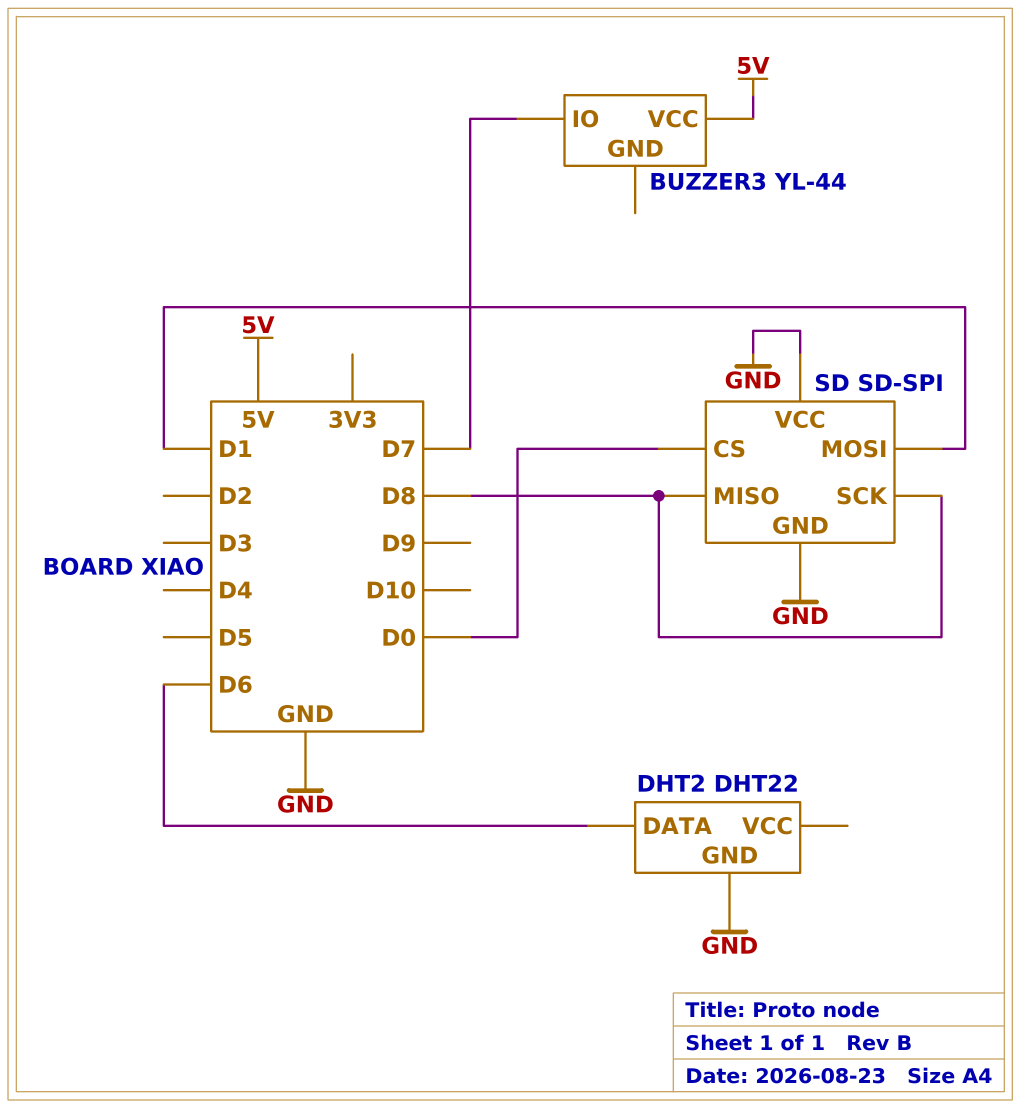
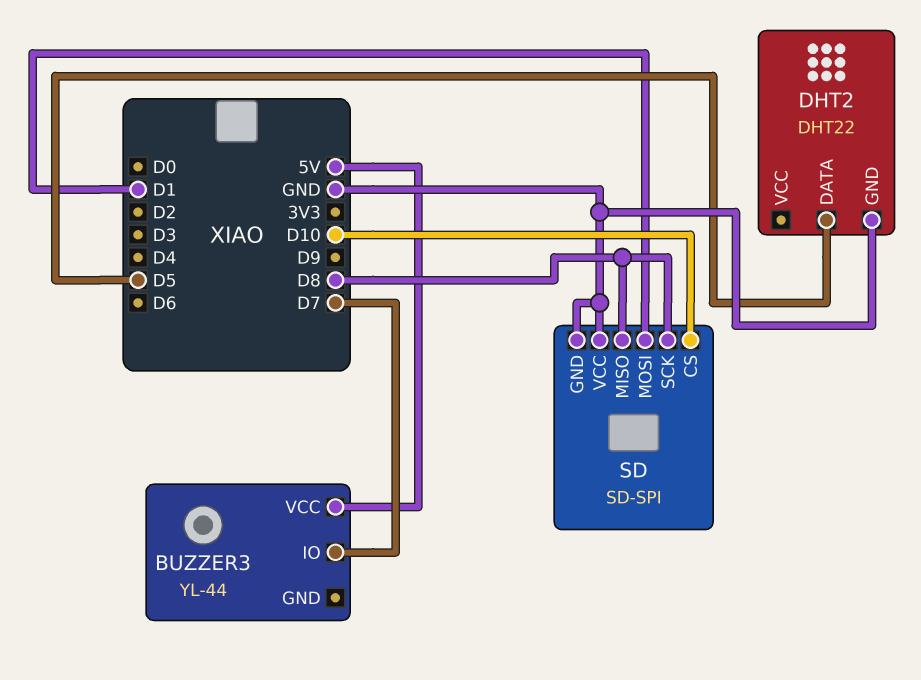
DHT2 pin DATA: D6 -> D5
SD pin CS: D0 -> D10

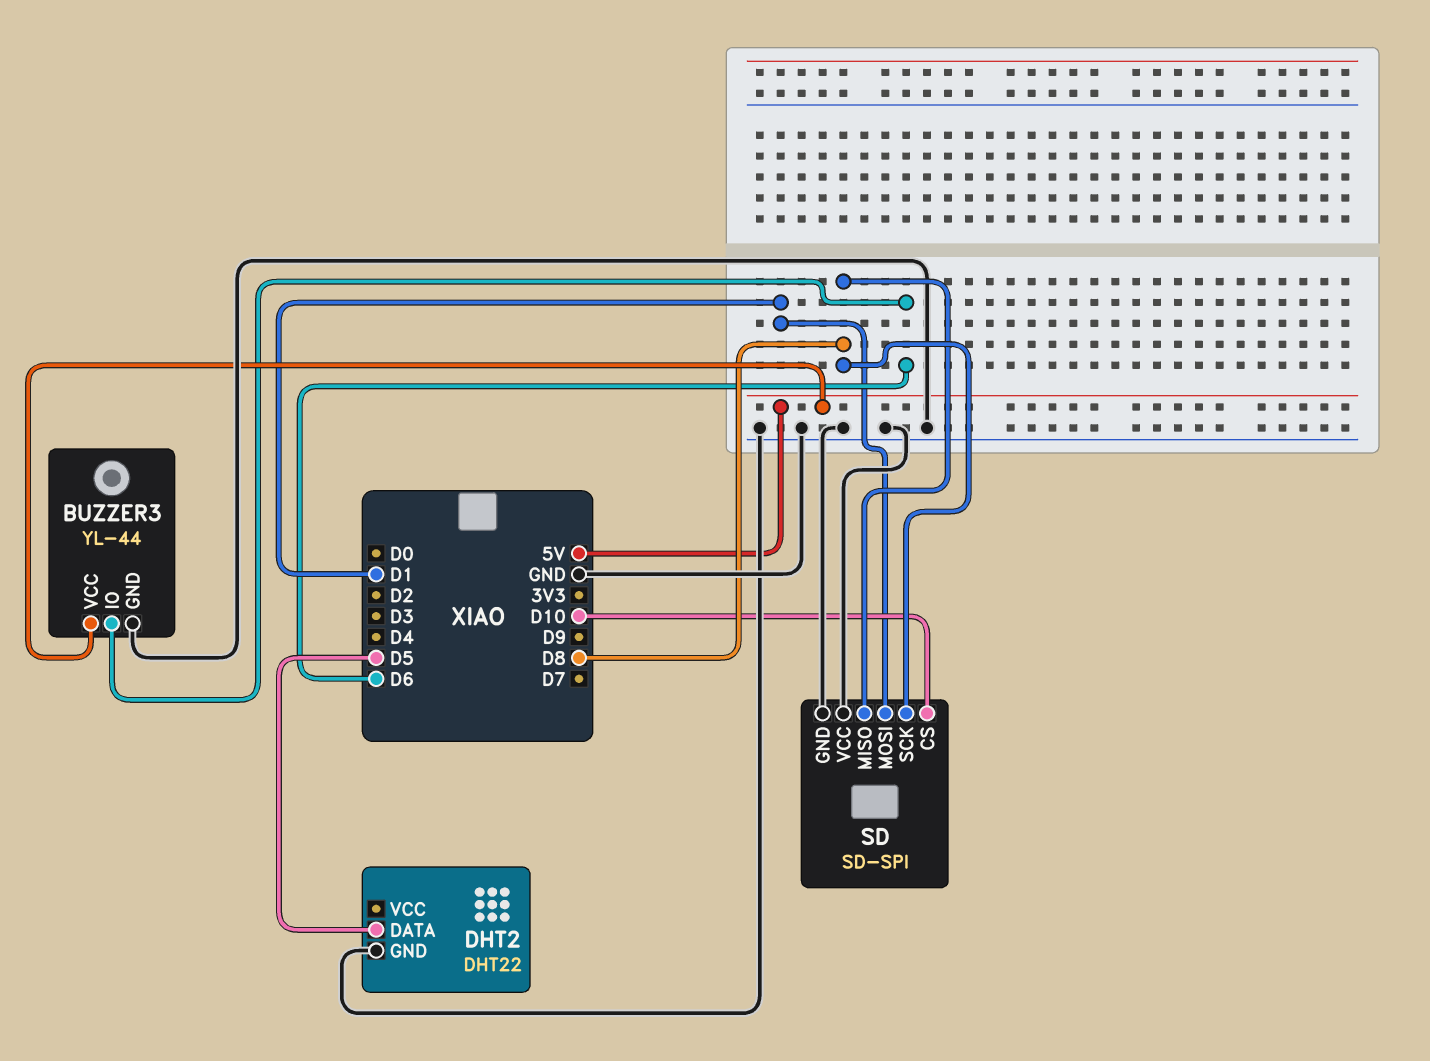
BUZZER3 pin GND: none -> GND
BUZZER3 pin IO: D7 -> D6

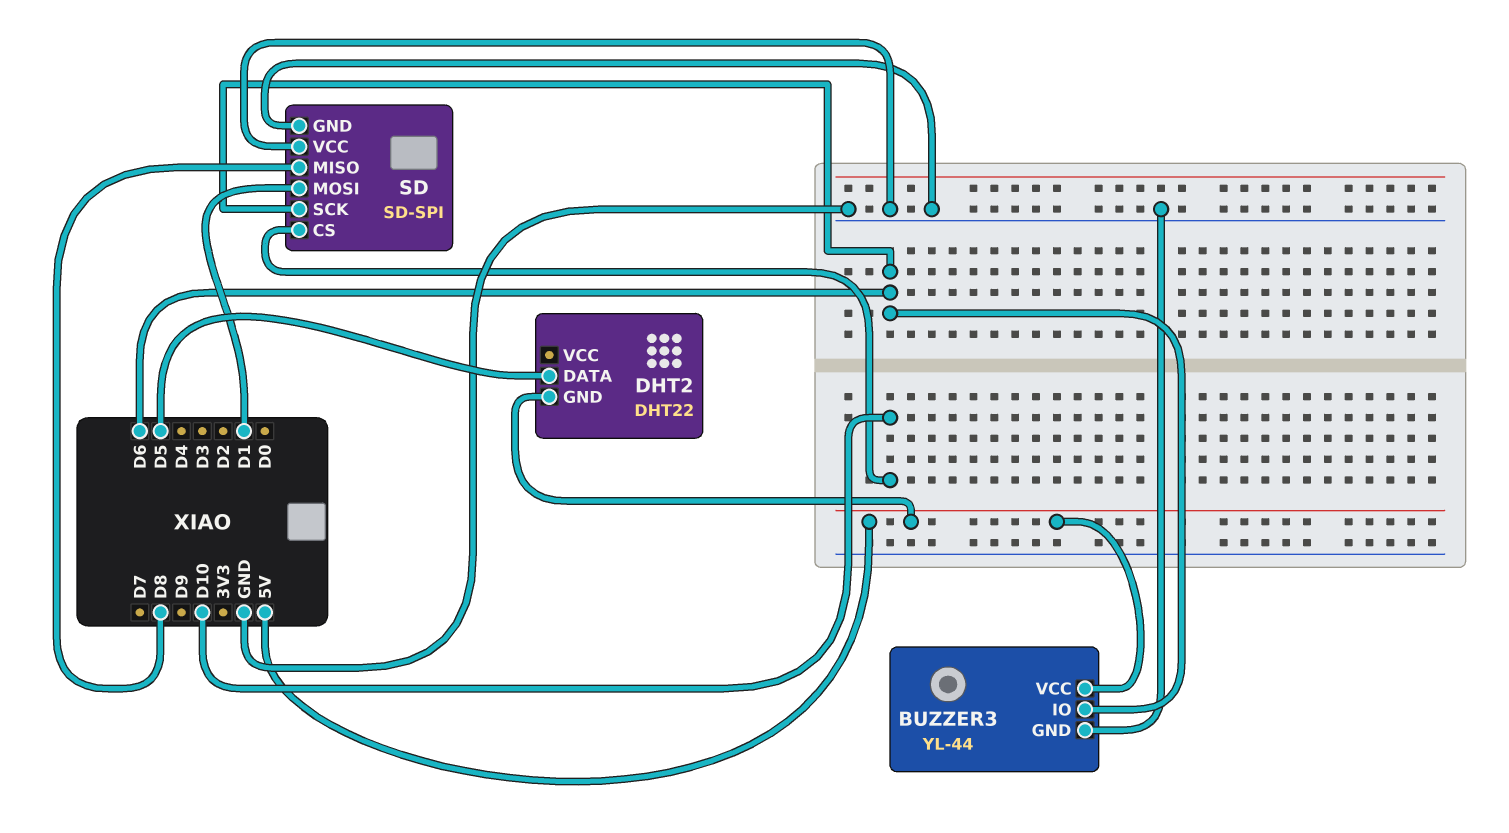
DHT2 pin GND: GND -> 5V
SD pin SCK: D8 -> D6

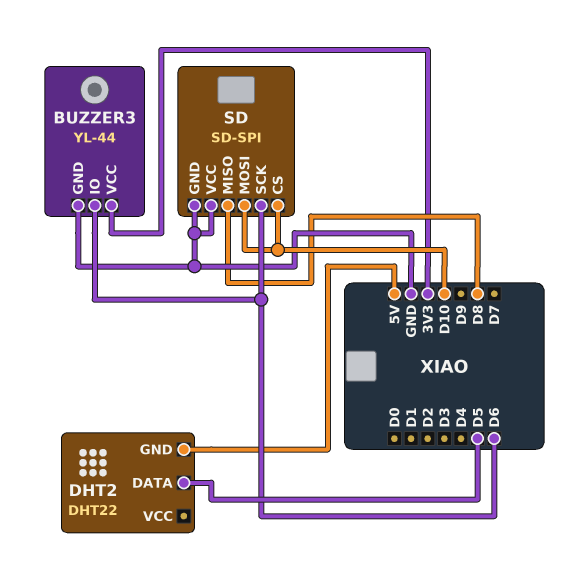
BUZZER3 pin VCC: 5V -> 3V3
SD pin MOSI: D1 -> D10

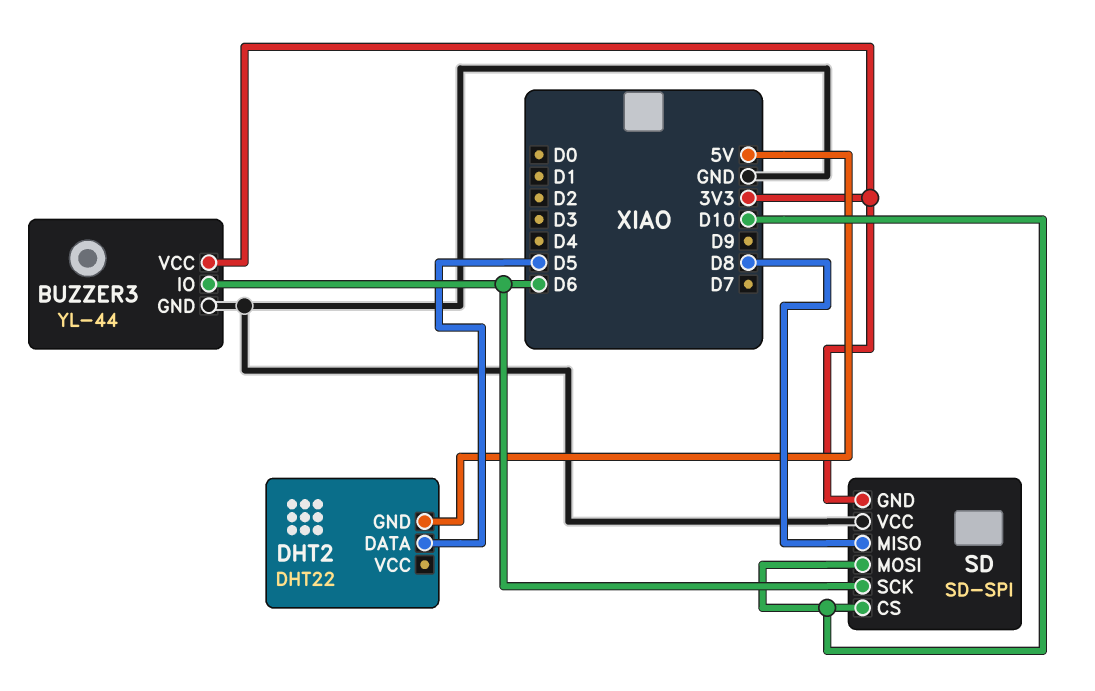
SD pin GND: GND -> 3V3

